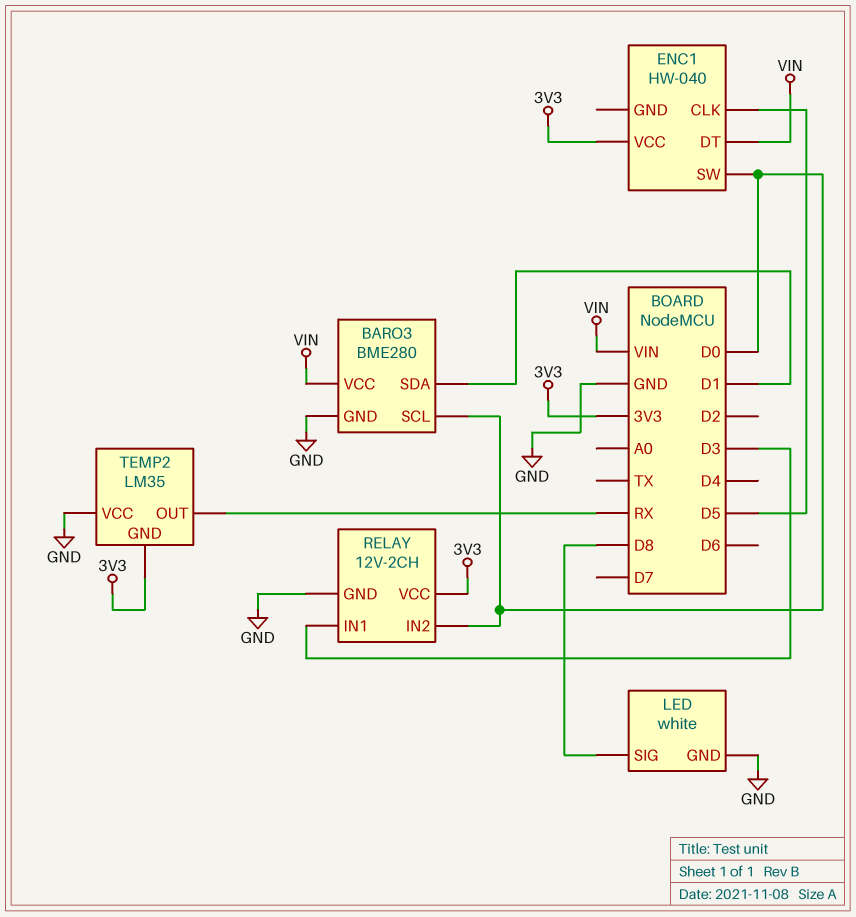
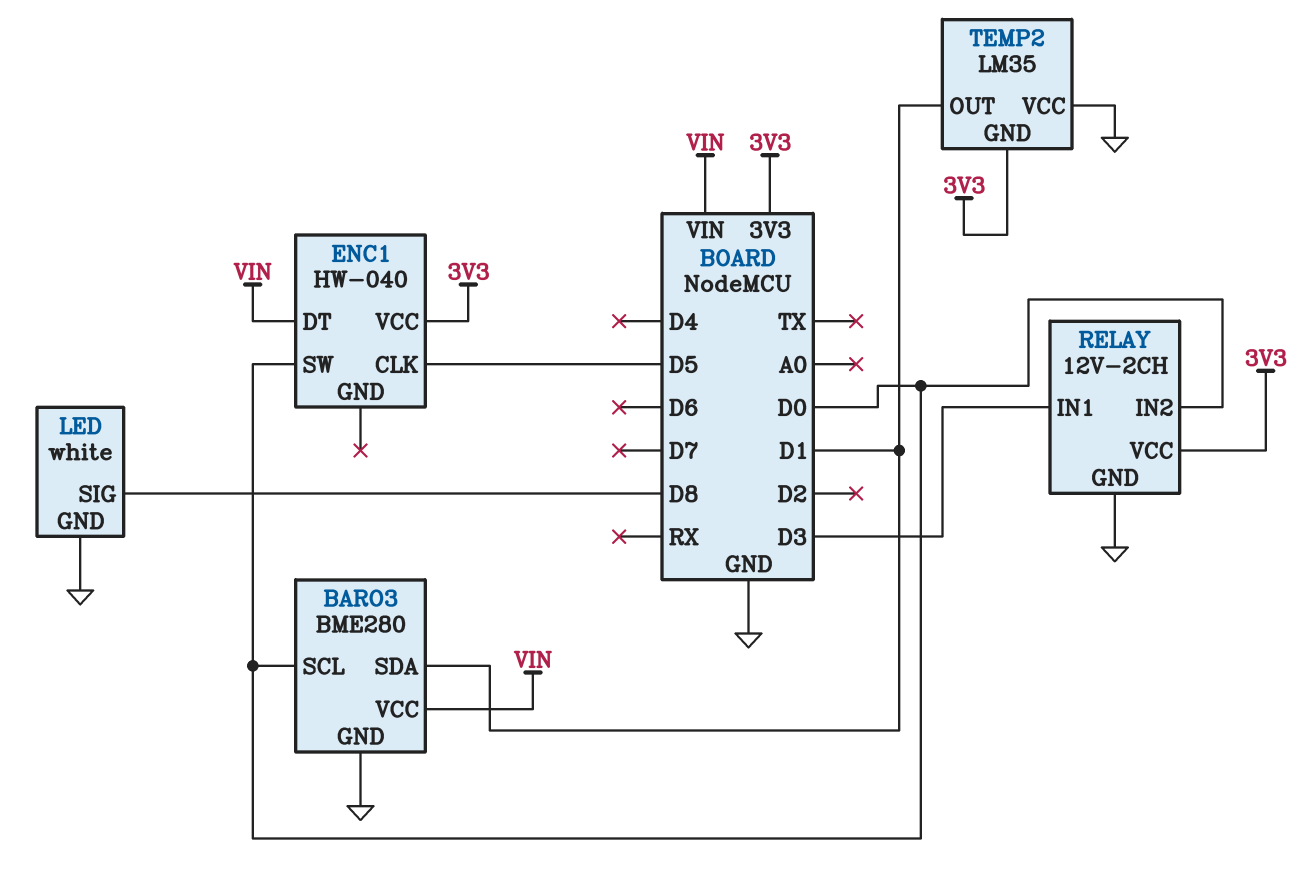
TEMP2 pin OUT: RX -> D1

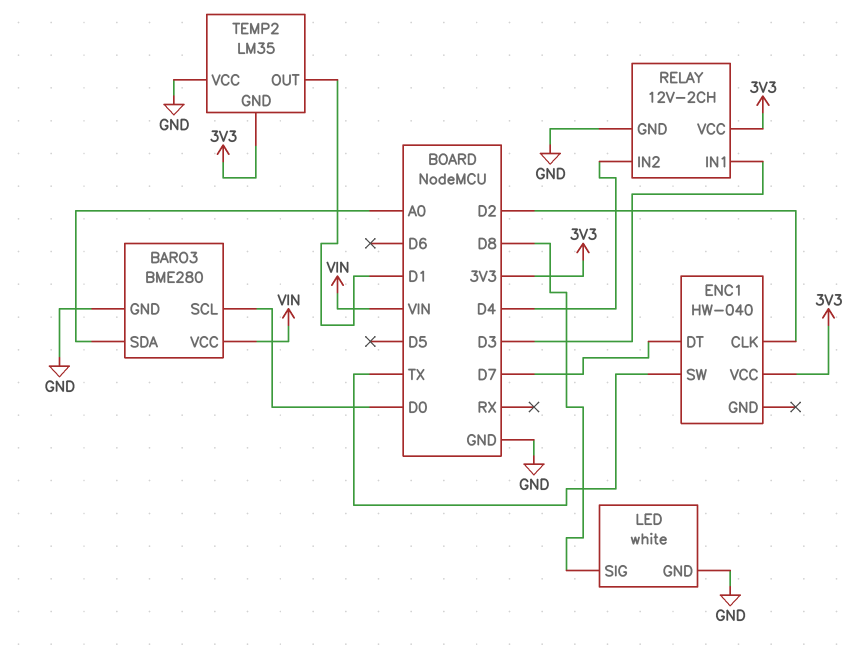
BARO3 pin SDA: D1 -> A0
ENC1 pin CLK: D5 -> D2
ENC1 pin DT: VIN -> D7
ENC1 pin SW: D0 -> TX
RELAY pin IN2: D0 -> D4

